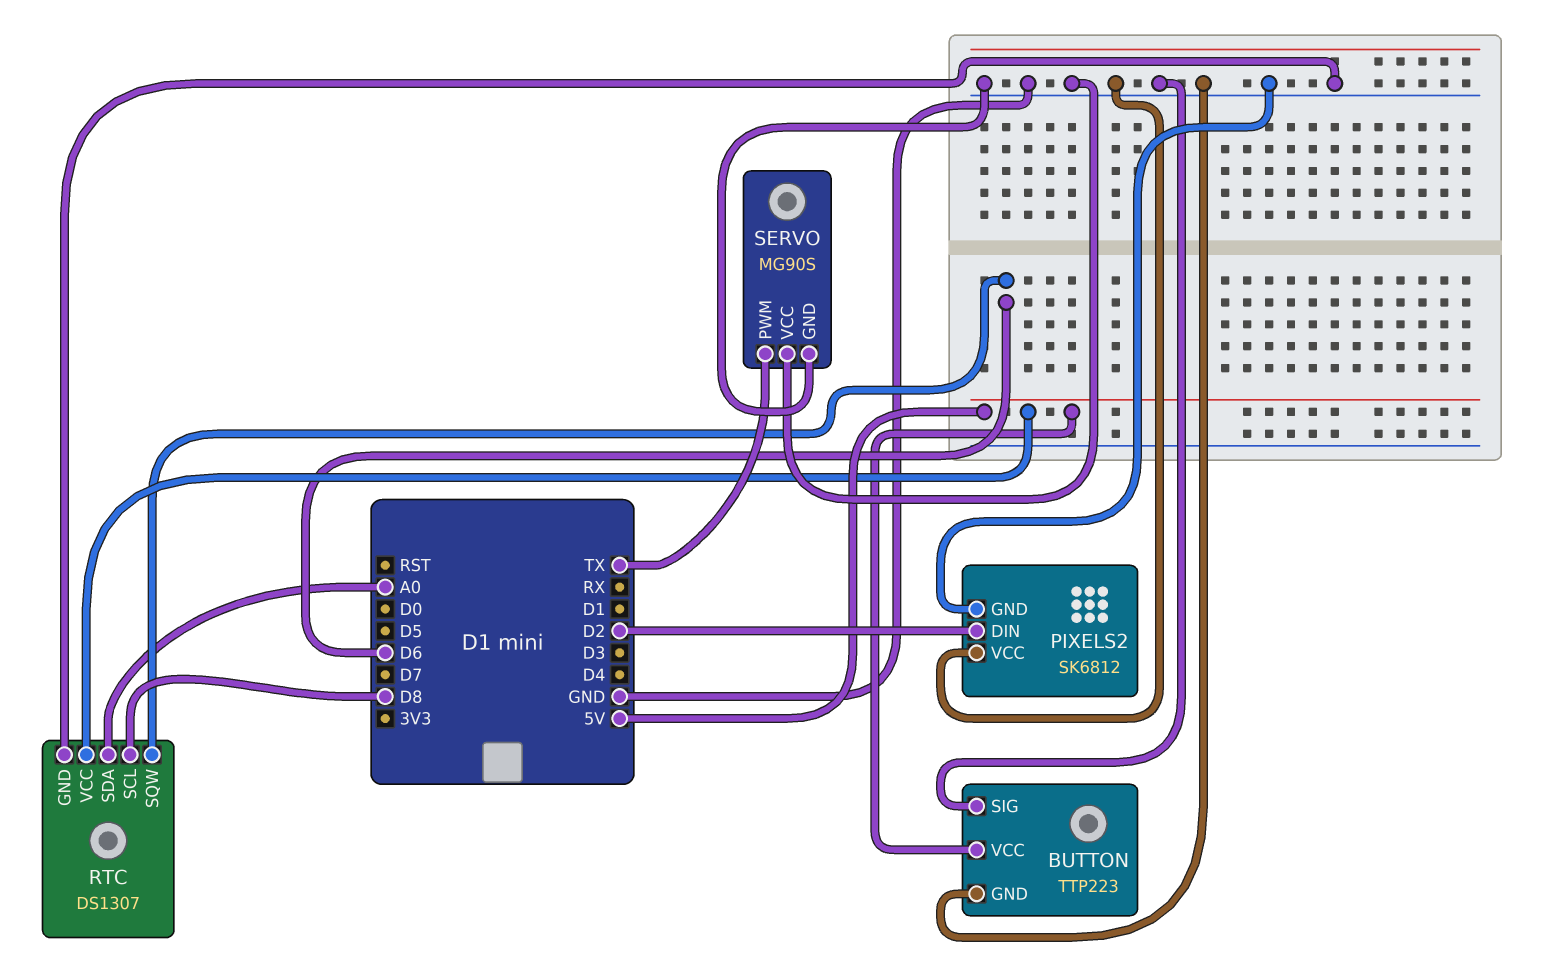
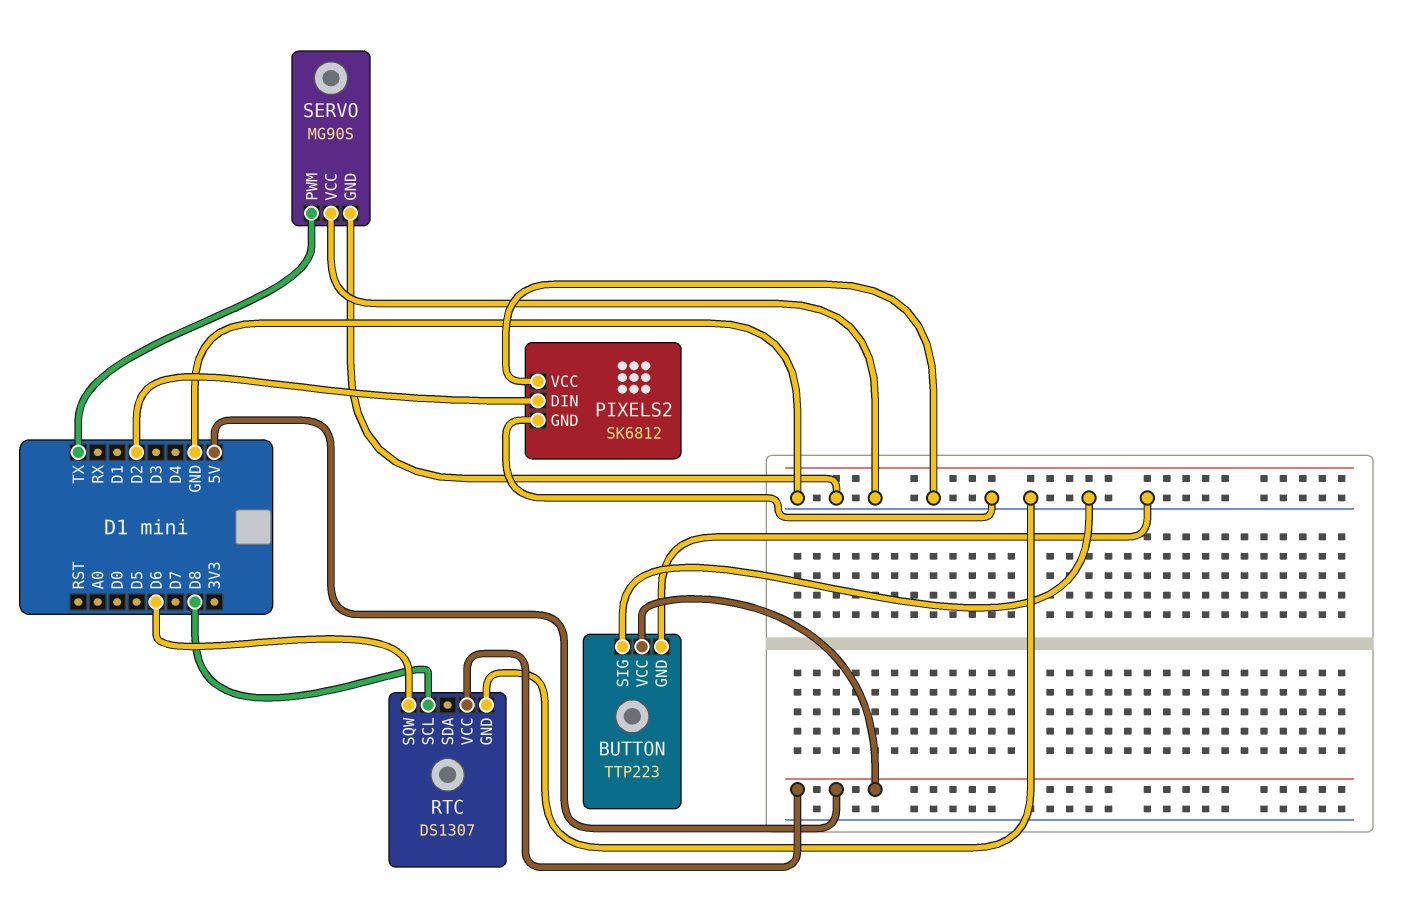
RTC pin SDA: A0 -> none

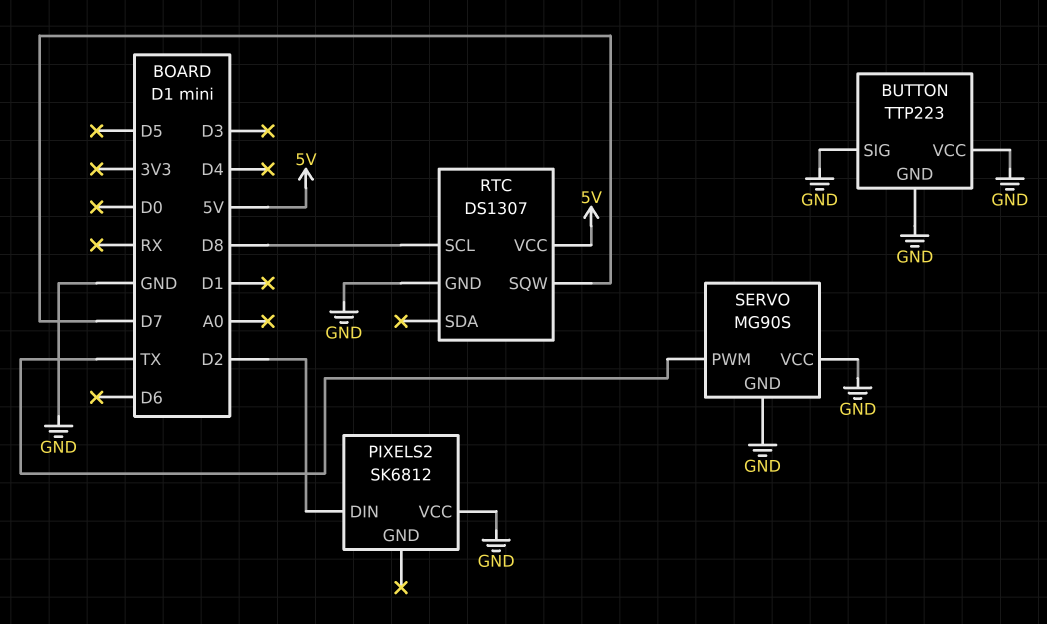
BUTTON pin VCC: 5V -> GND
PIXELS2 pin GND: GND -> none
RTC pin SQW: D6 -> D7

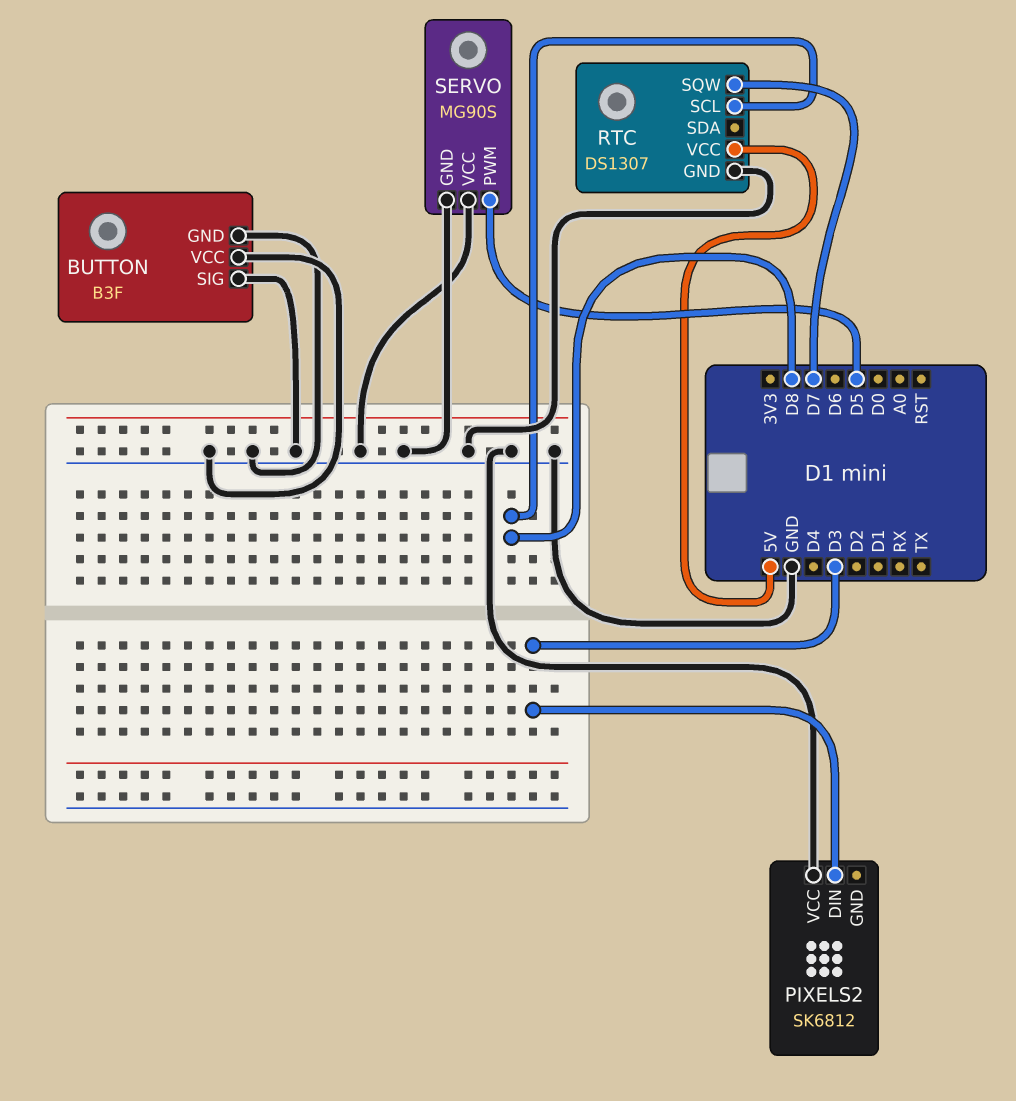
BUTTON: TTP223 -> B3F
PIXELS2 pin DIN: D2 -> D3
SERVO pin PWM: TX -> D5

